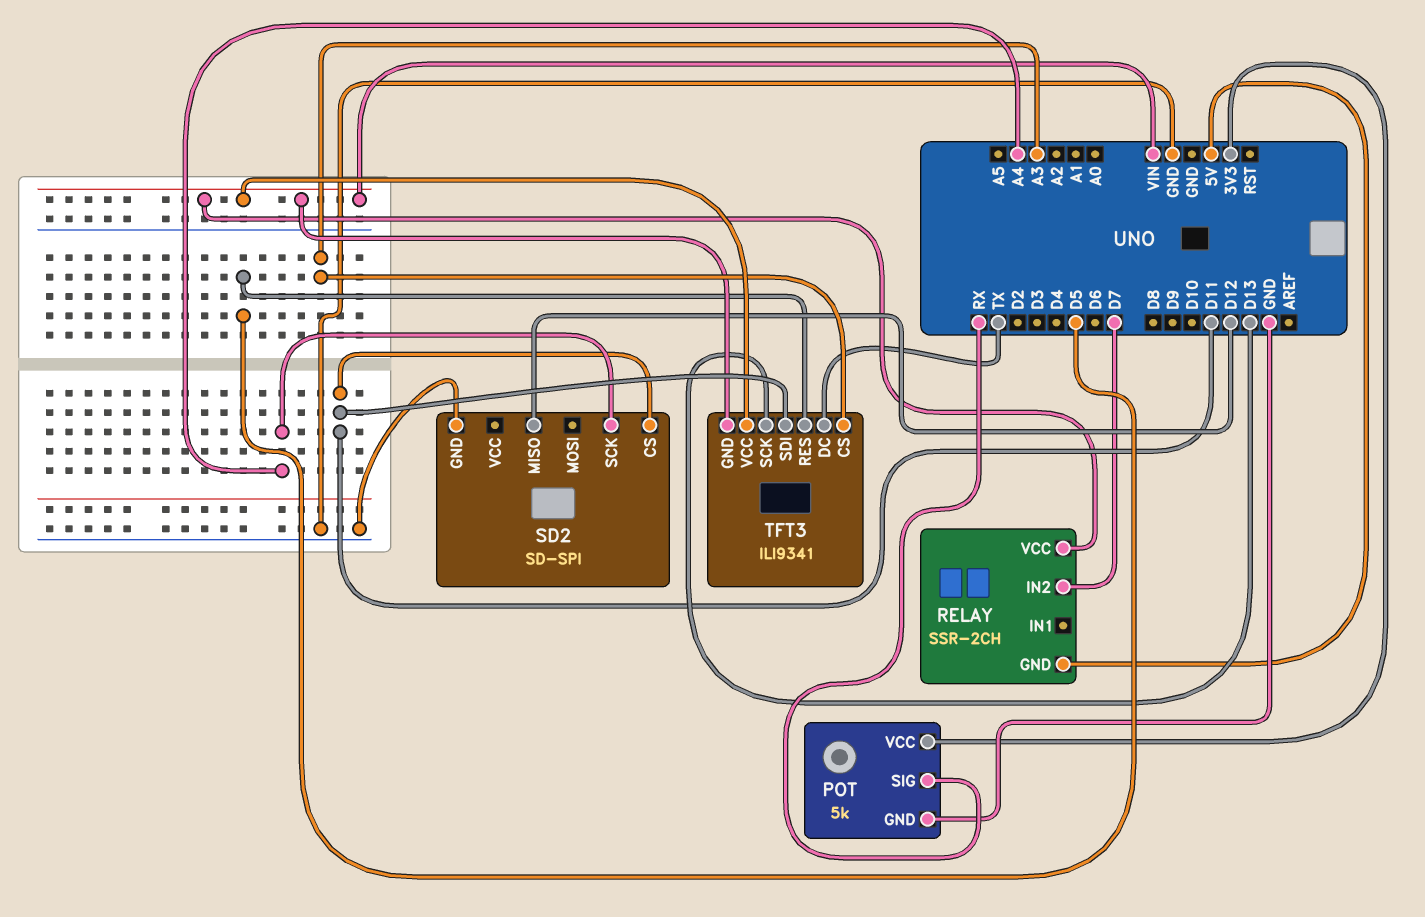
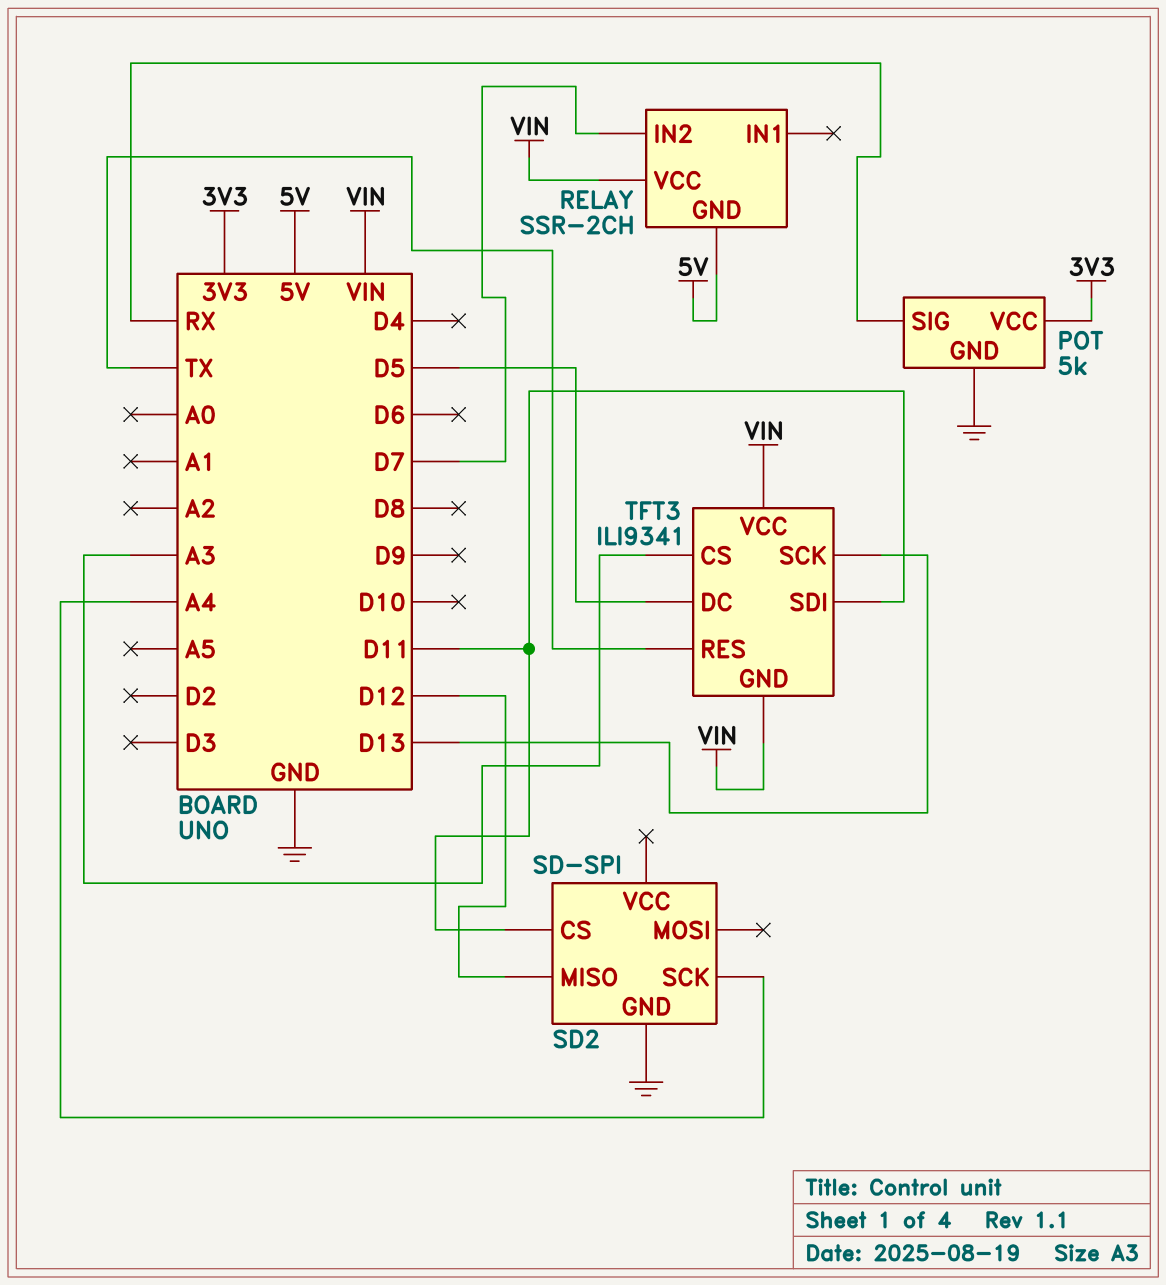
TFT3 pin DC: TX -> D5
TFT3 pin RES: D5 -> TX

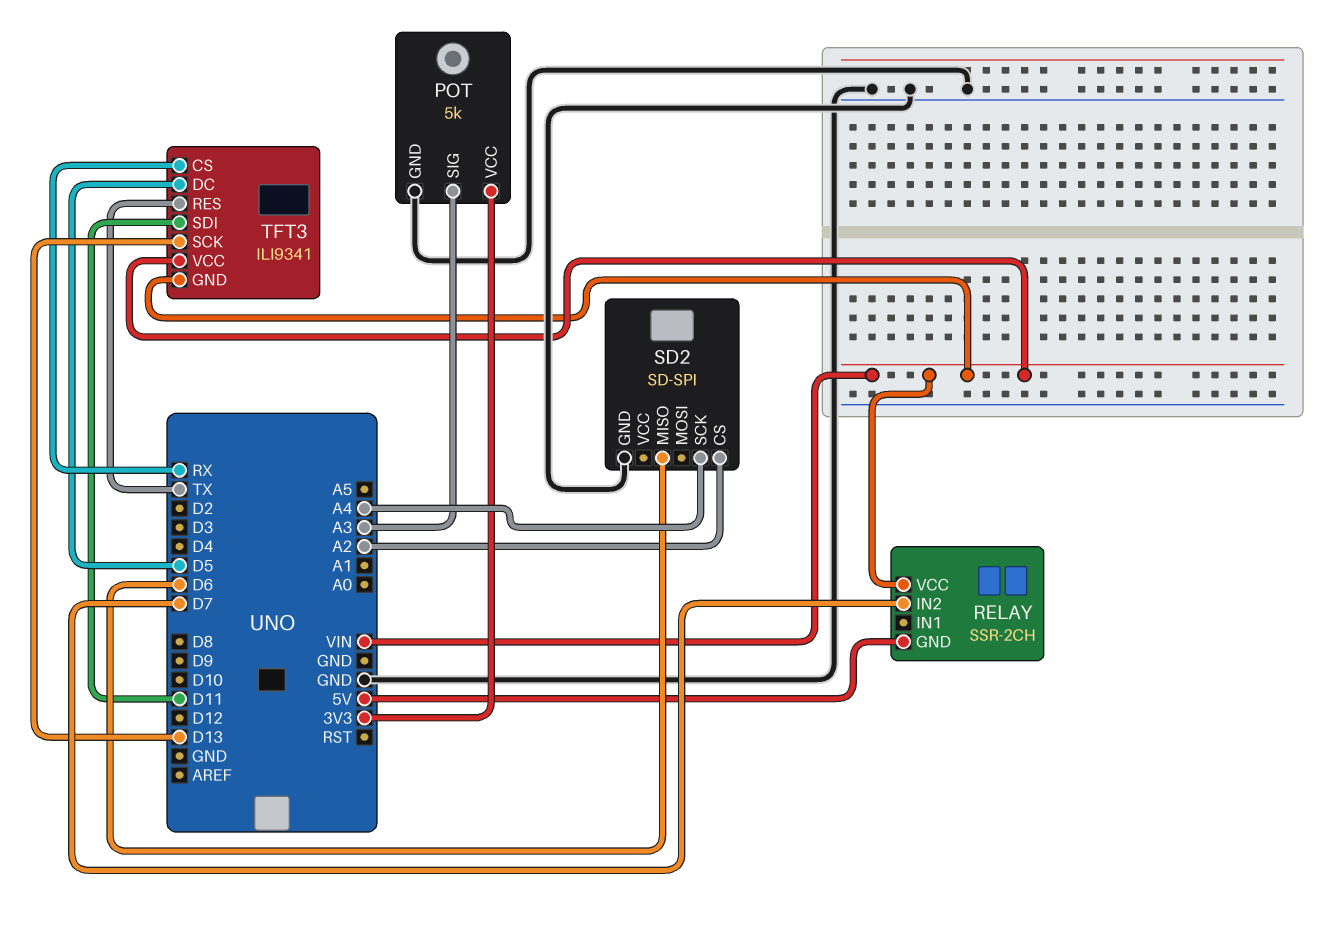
POT pin SIG: RX -> A3
SD2 pin CS: D11 -> A2
SD2 pin MISO: D12 -> D6
TFT3 pin CS: A3 -> RX

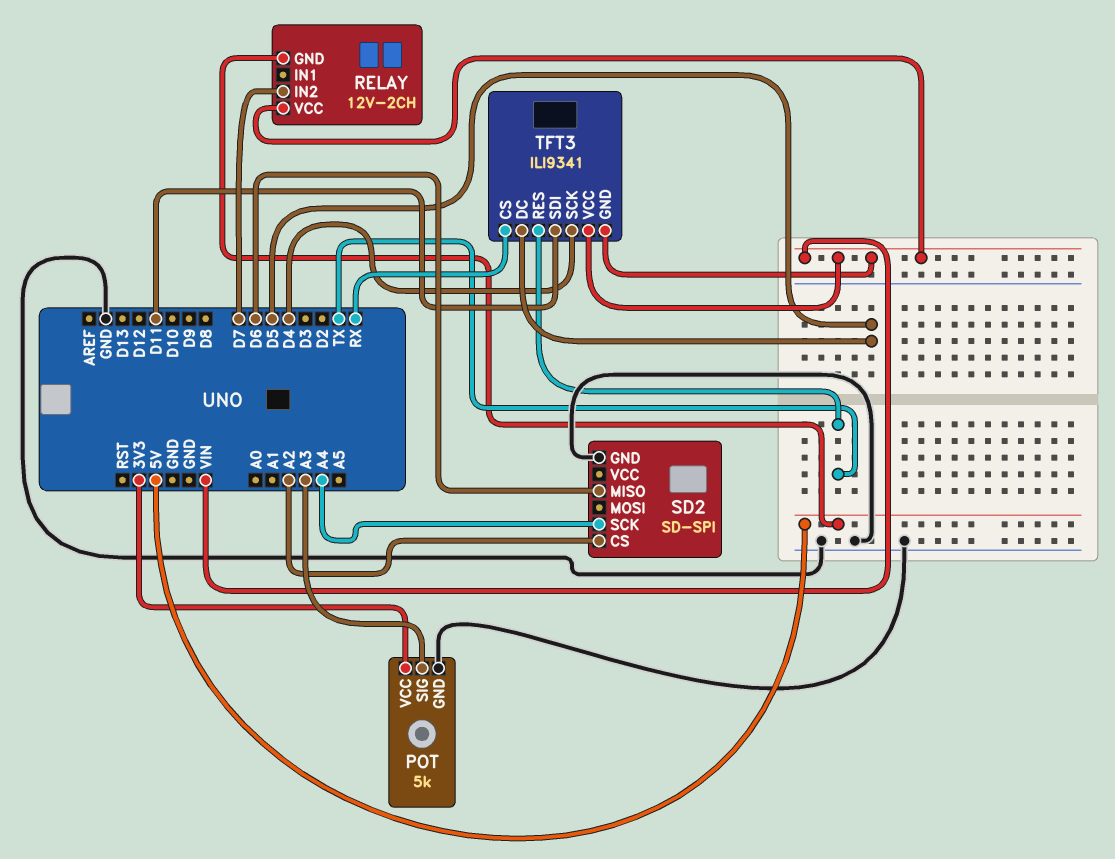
RELAY: SSR-2CH -> 12V-2CH
TFT3 pin SCK: D13 -> D4

